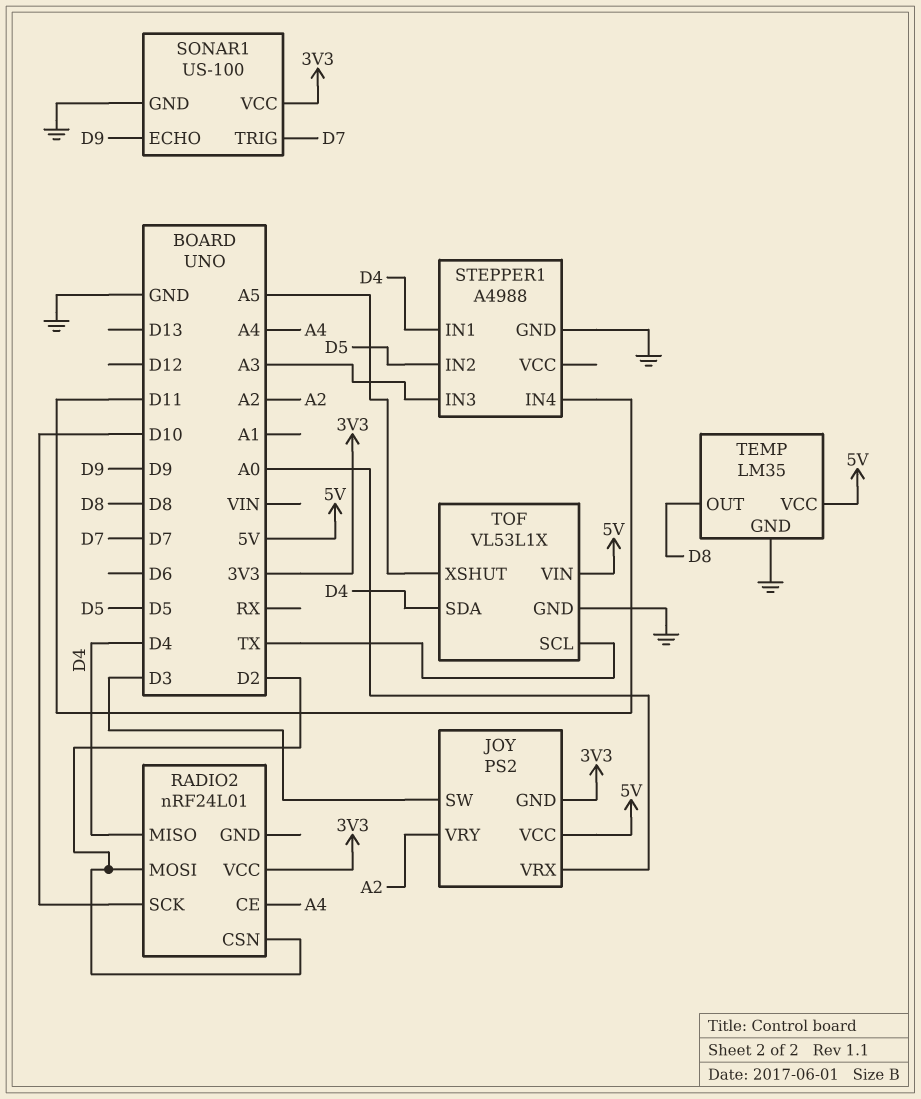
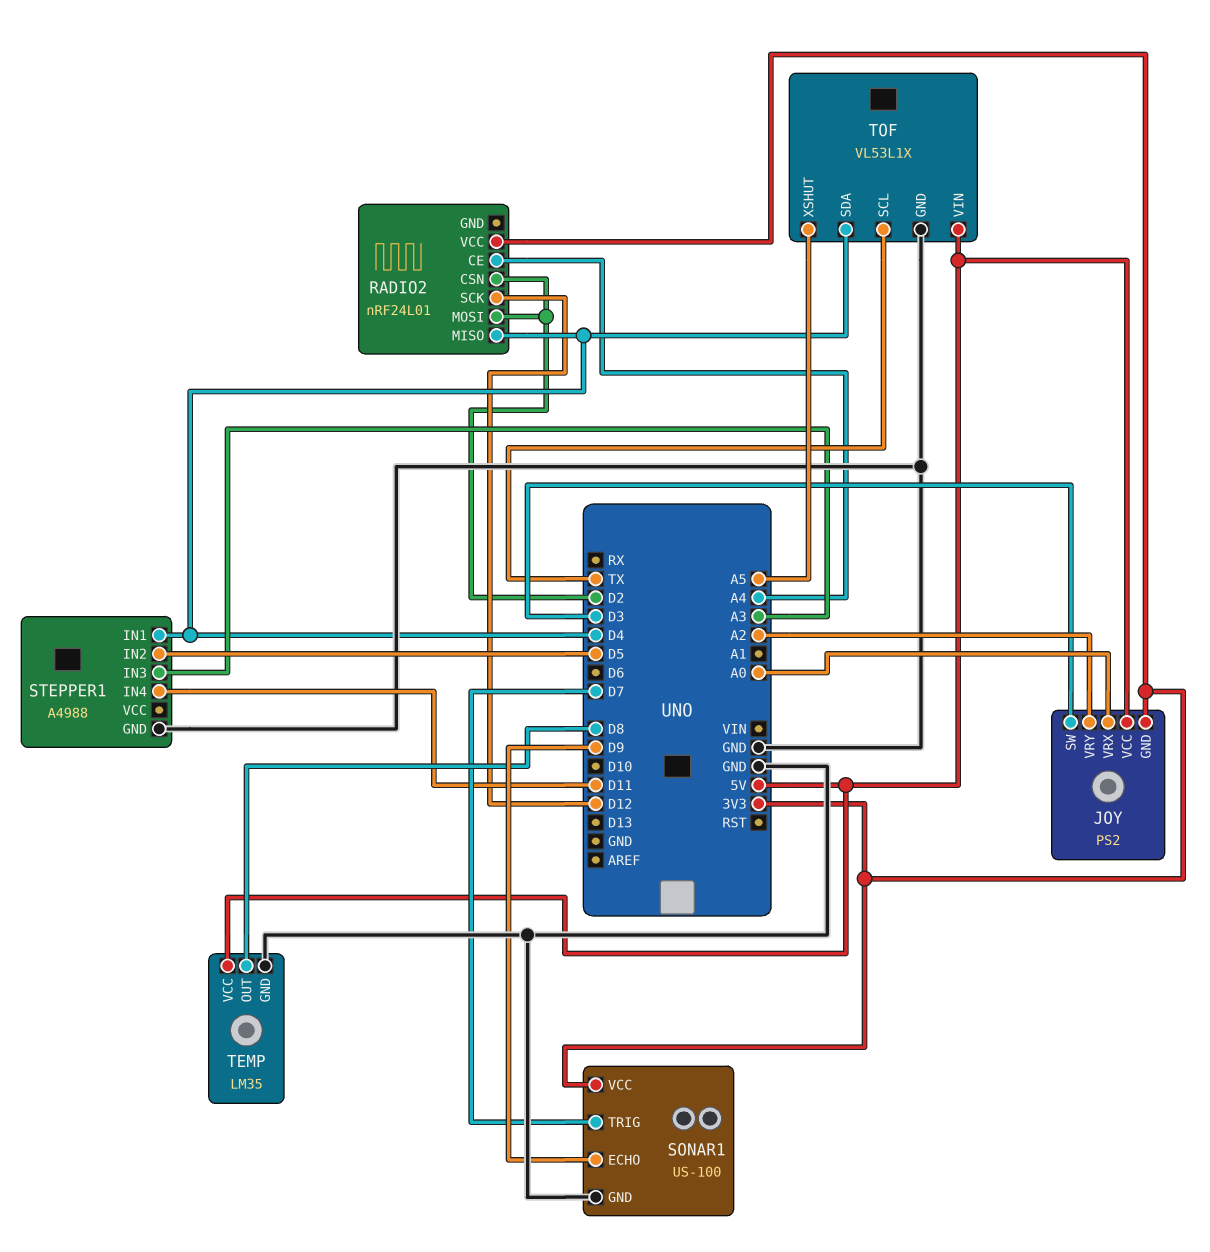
RADIO2 pin SCK: D10 -> D12

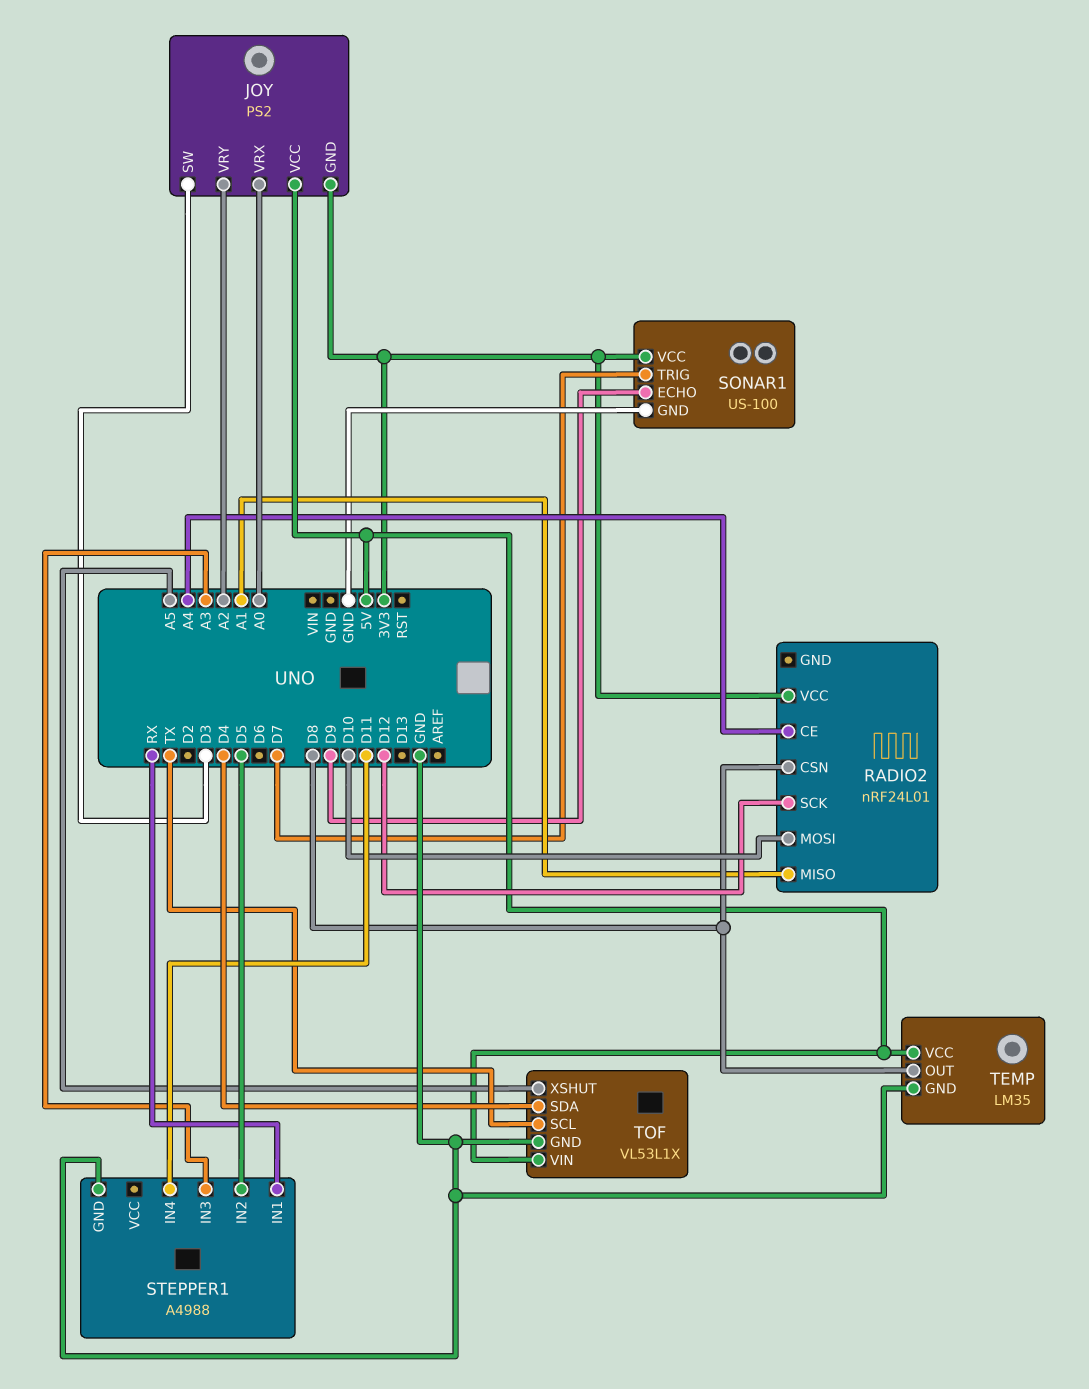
RADIO2 pin CSN: D2 -> D8
RADIO2 pin MISO: D4 -> A1
RADIO2 pin MOSI: D2 -> D10
STEPPER1 pin IN1: D4 -> RX

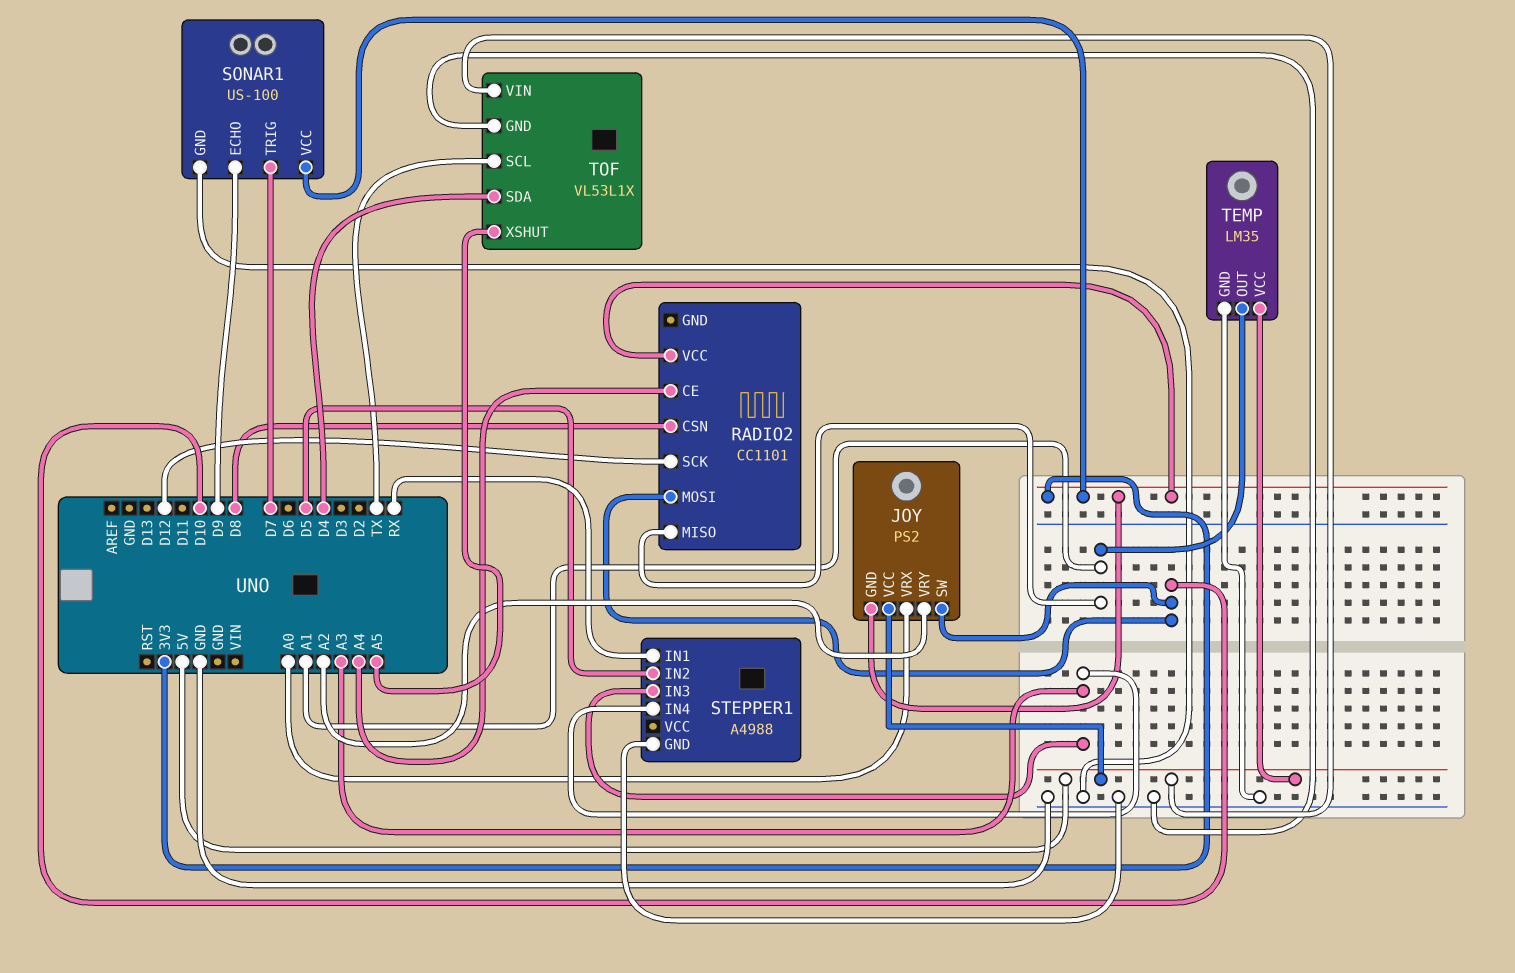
JOY pin SW: D3 -> D10
RADIO2: nRF24L01 -> CC1101
STEPPER1 pin IN4: D11 -> A3
TEMP pin OUT: D8 -> A1

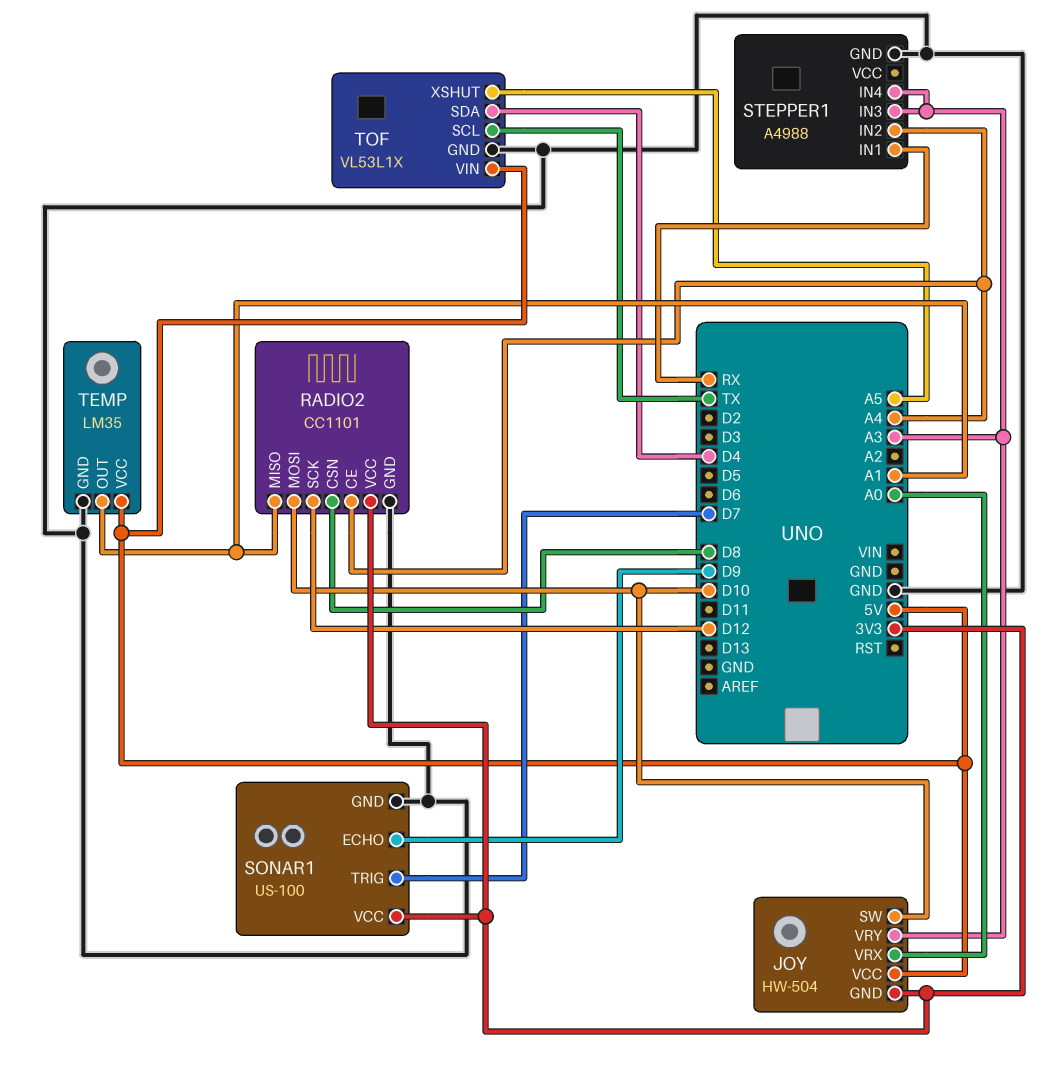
JOY: PS2 -> HW-504
JOY pin VRY: A2 -> A3
RADIO2 pin GND: none -> GND
STEPPER1 pin IN2: D5 -> A4

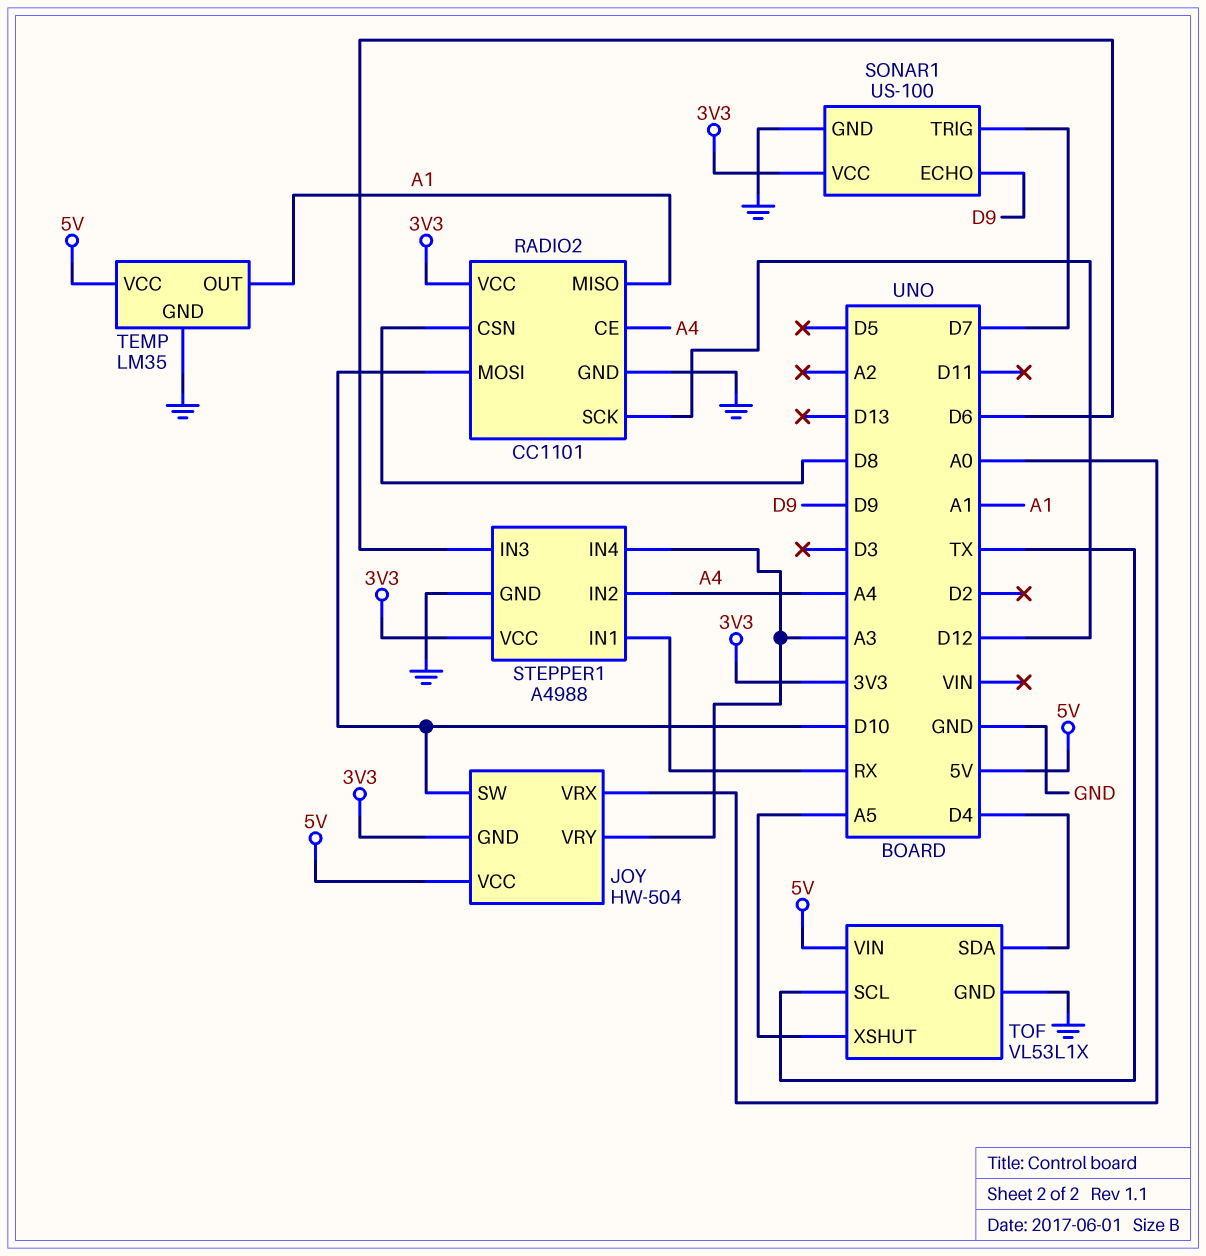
STEPPER1 pin IN3: A3 -> D6
STEPPER1 pin VCC: none -> 3V3

